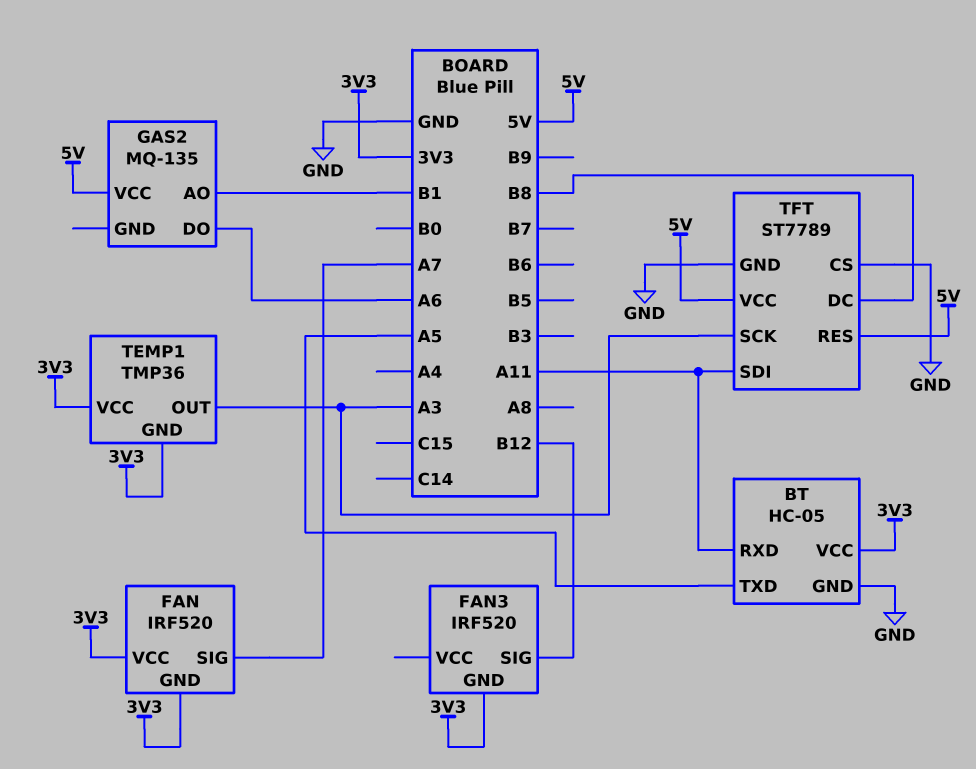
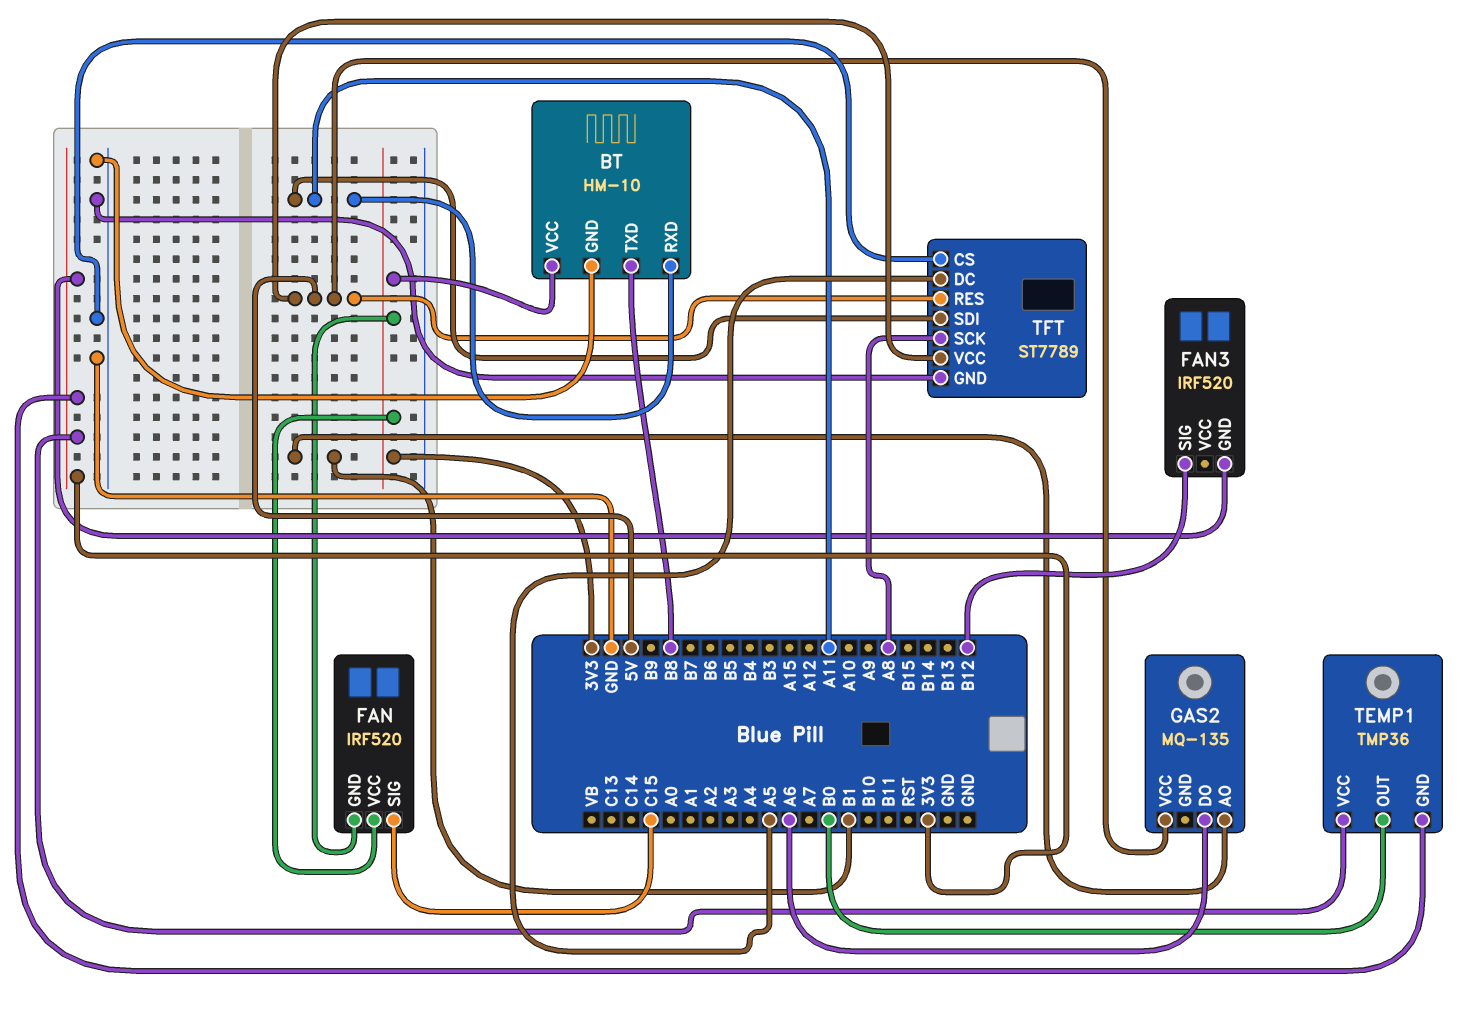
BT: HC-05 -> HM-10
BT pin TXD: A5 -> B8
FAN pin SIG: A7 -> C15
TEMP1 pin OUT: A3 -> B0
TFT pin DC: B8 -> A5
TFT pin SCK: A3 -> A8

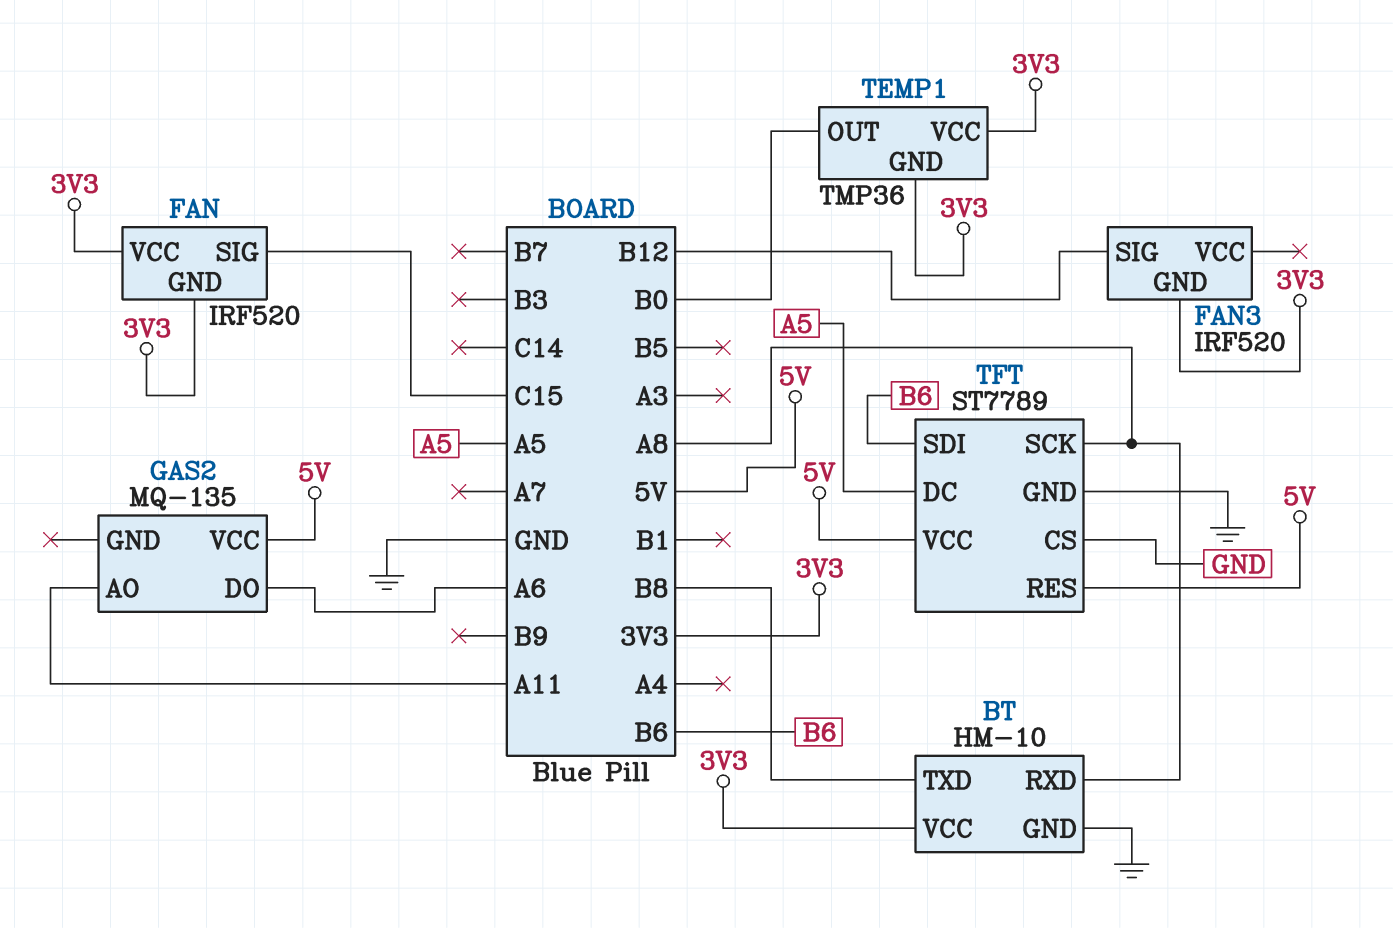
BT pin RXD: A11 -> A8
GAS2 pin AO: B1 -> A11
TFT pin SDI: A11 -> B6

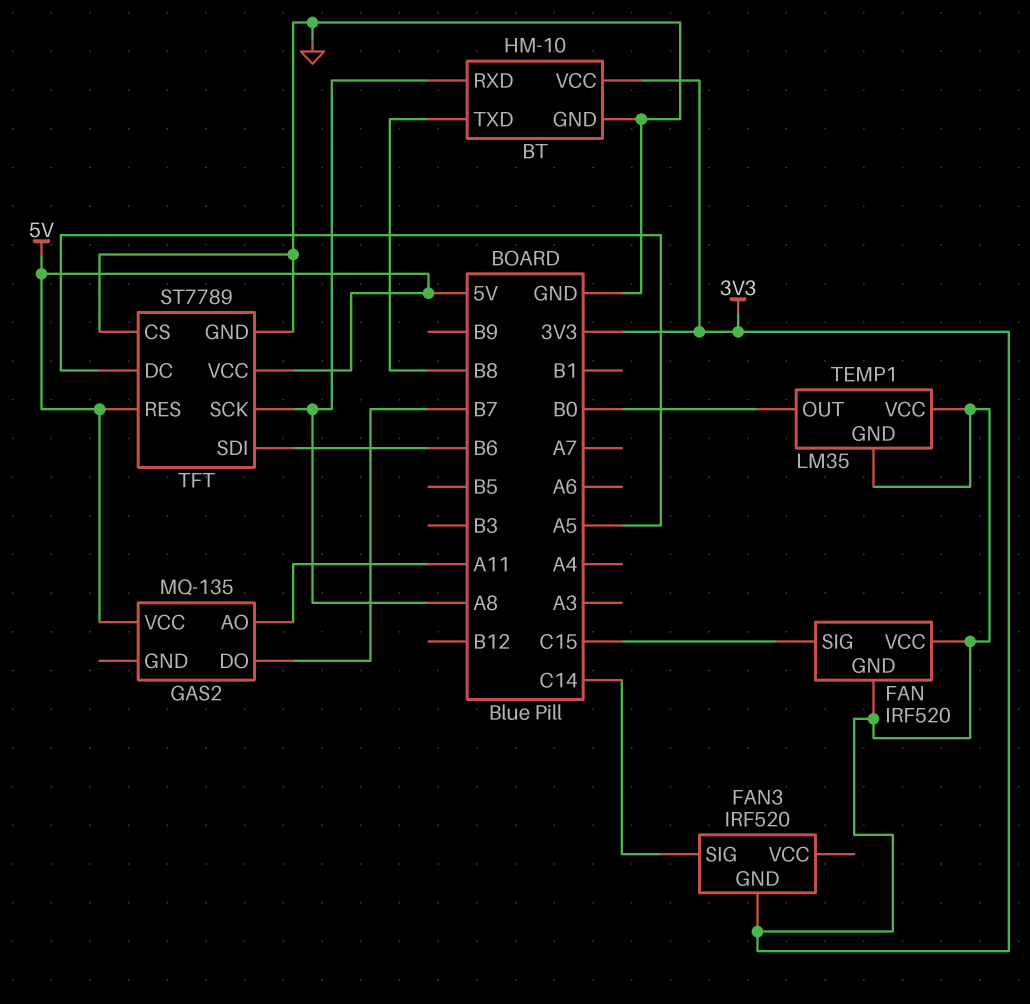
FAN3 pin SIG: B12 -> C14
GAS2 pin DO: A6 -> B7
TEMP1: TMP36 -> LM35

